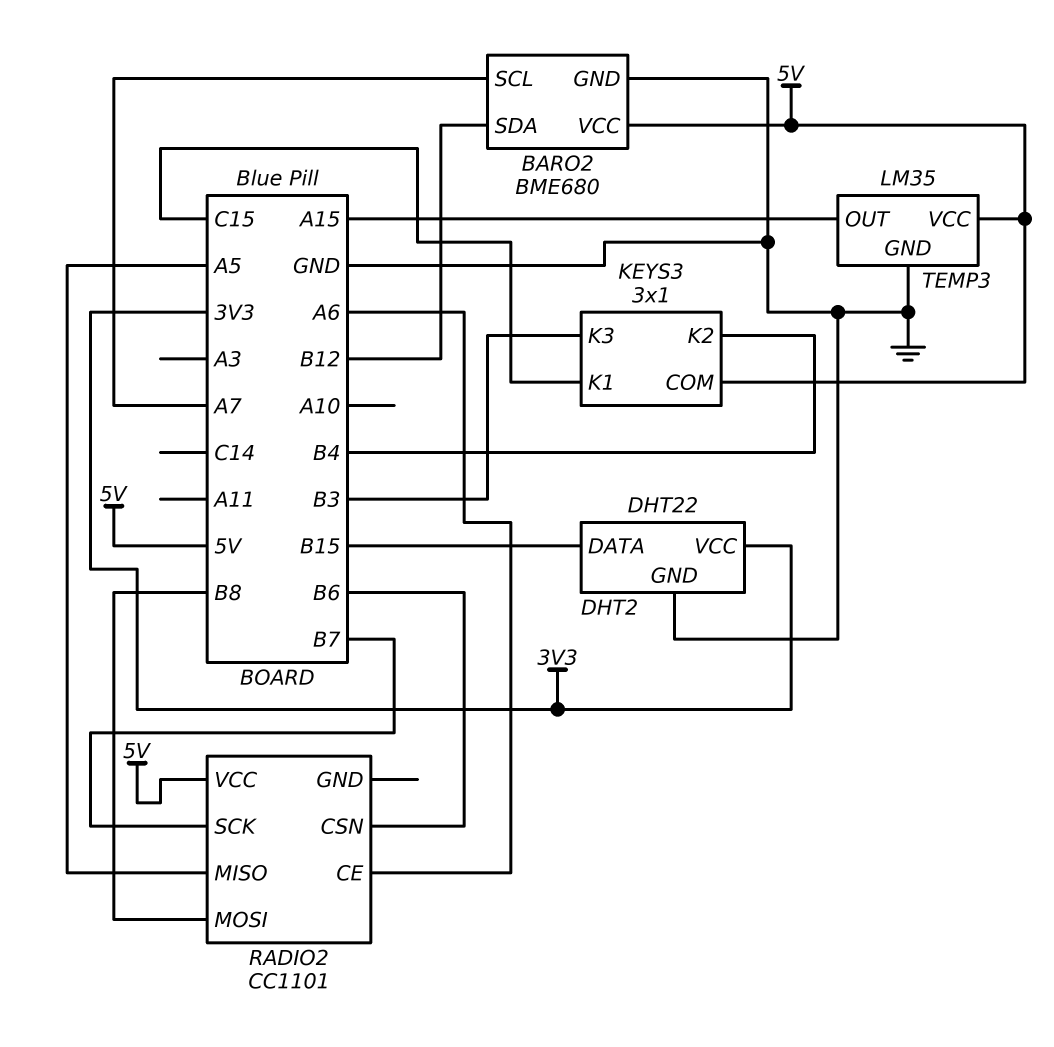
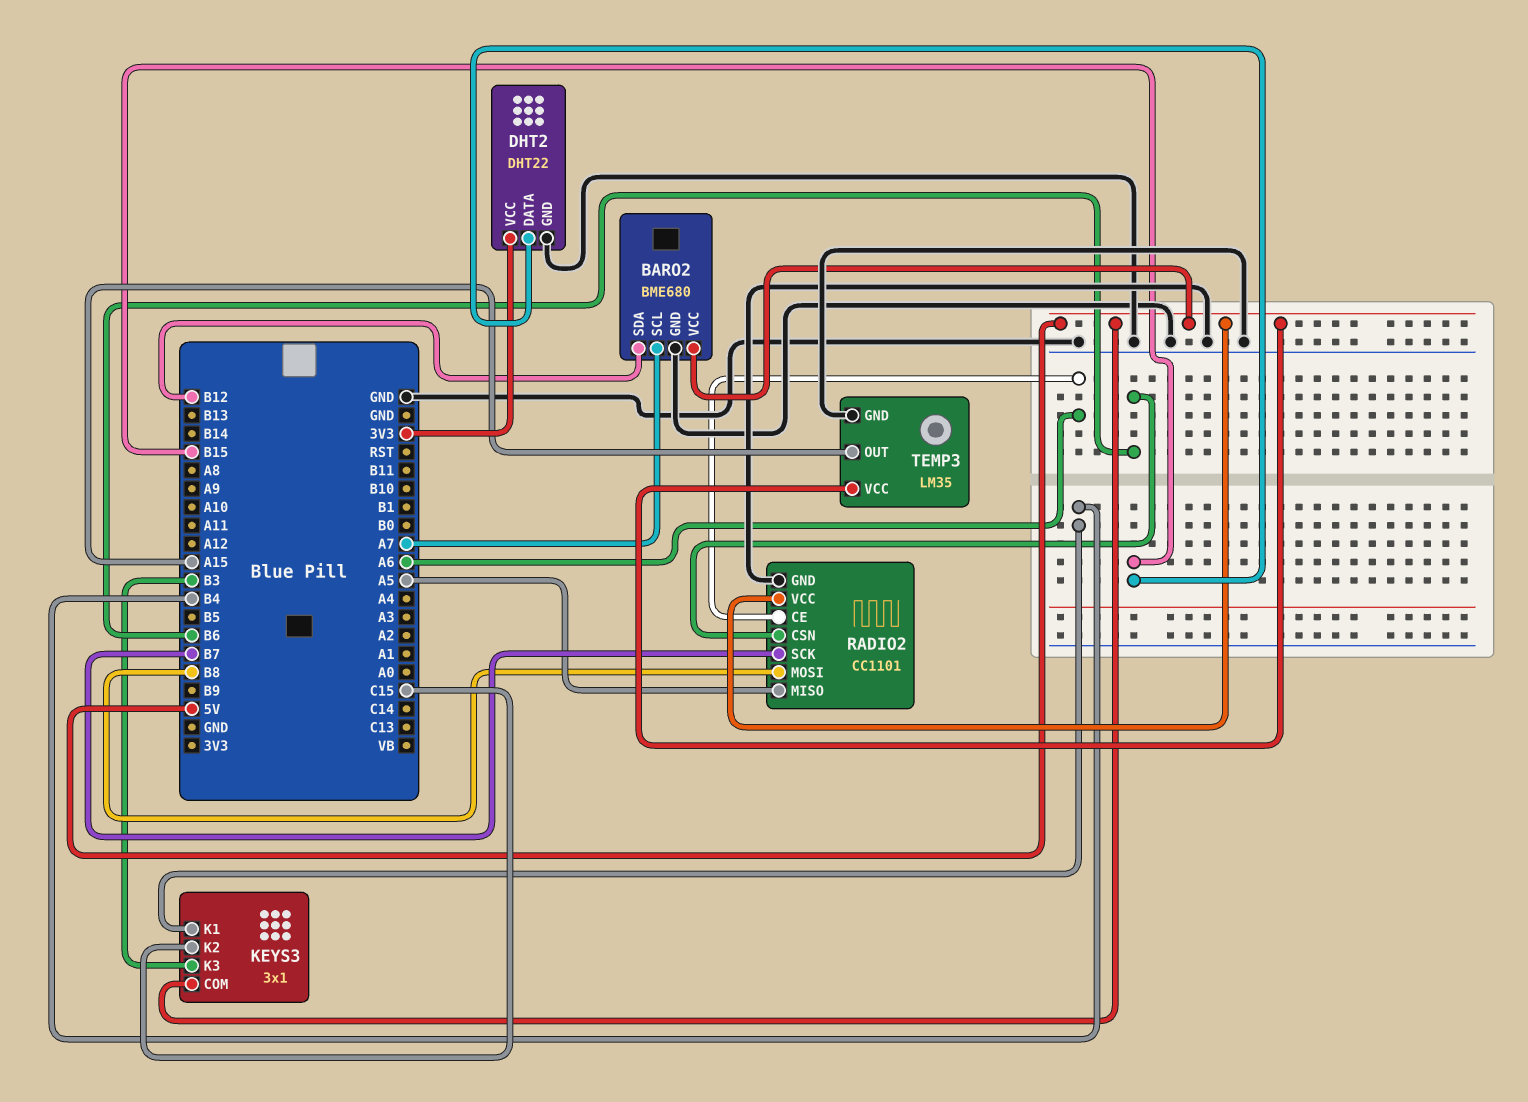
KEYS3 pin K1: C15 -> B4
KEYS3 pin K2: B4 -> C15
RADIO2 pin GND: none -> GND

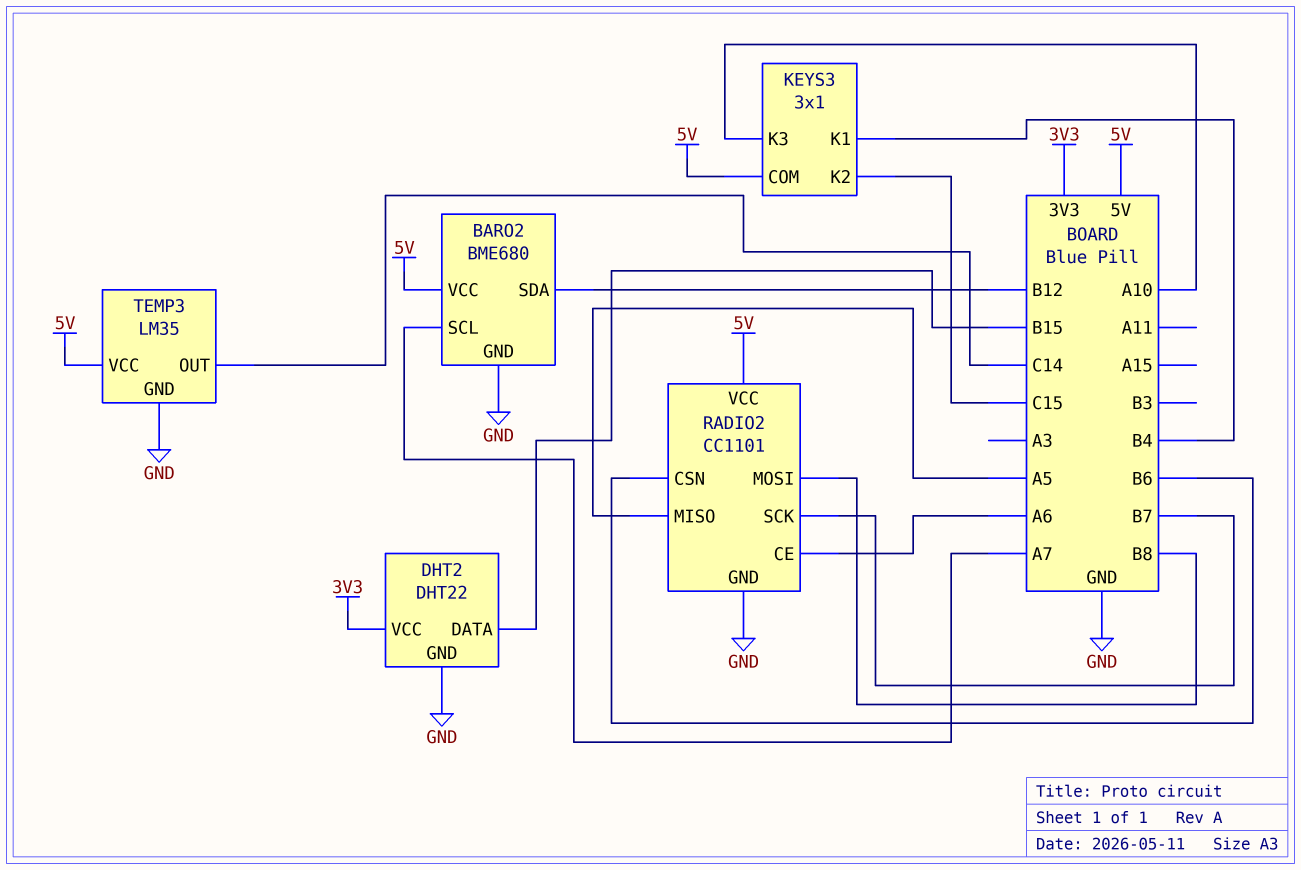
KEYS3 pin K3: B3 -> A10
TEMP3 pin OUT: A15 -> C14

